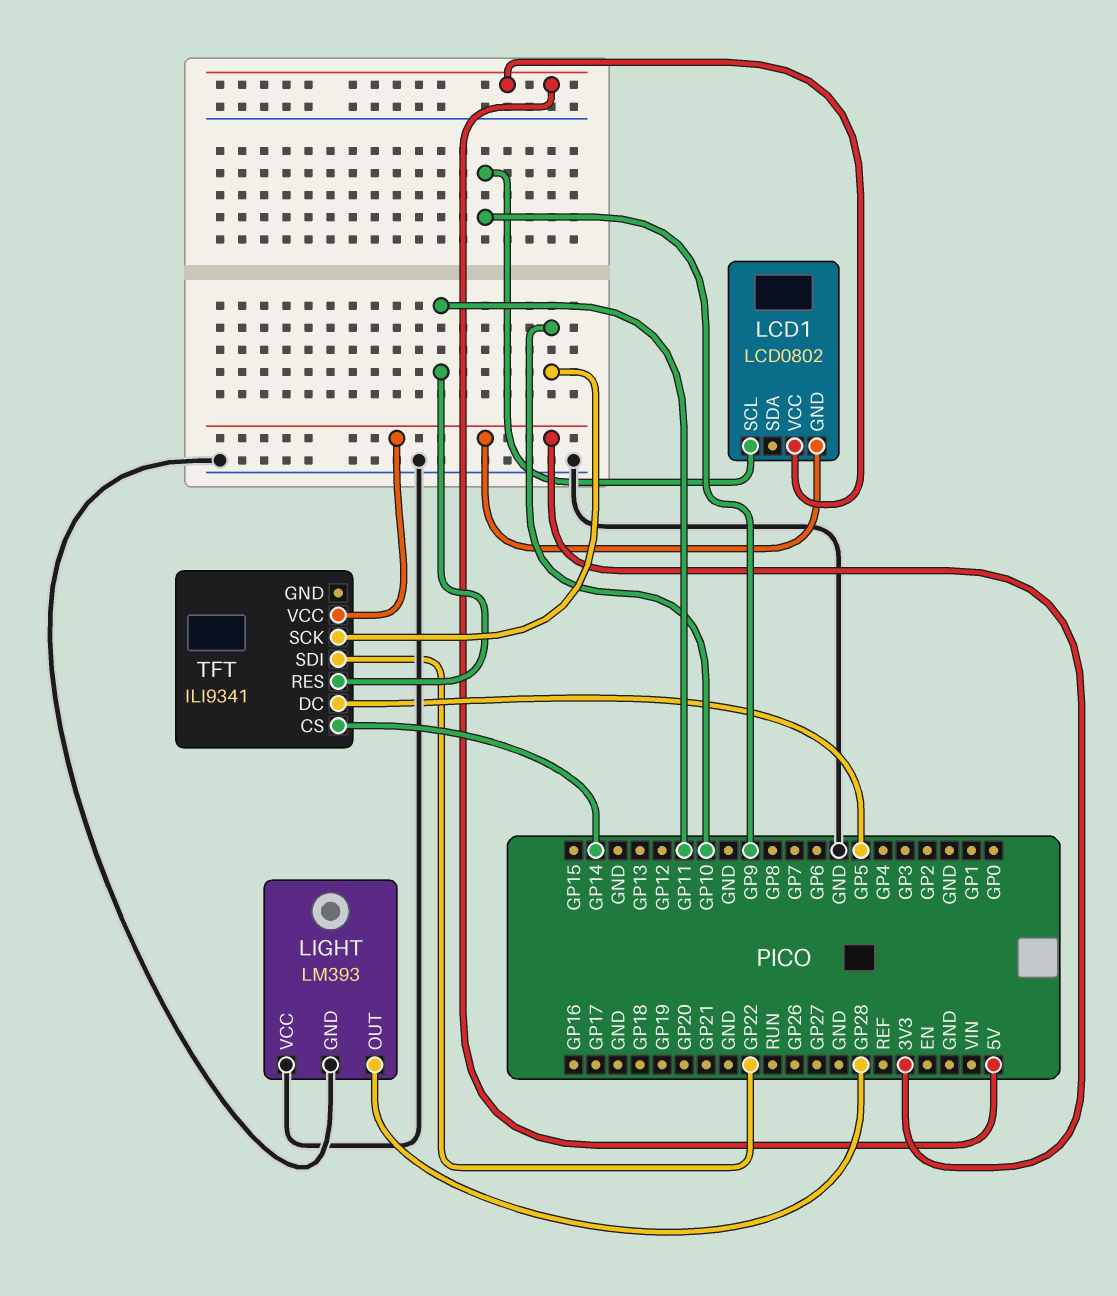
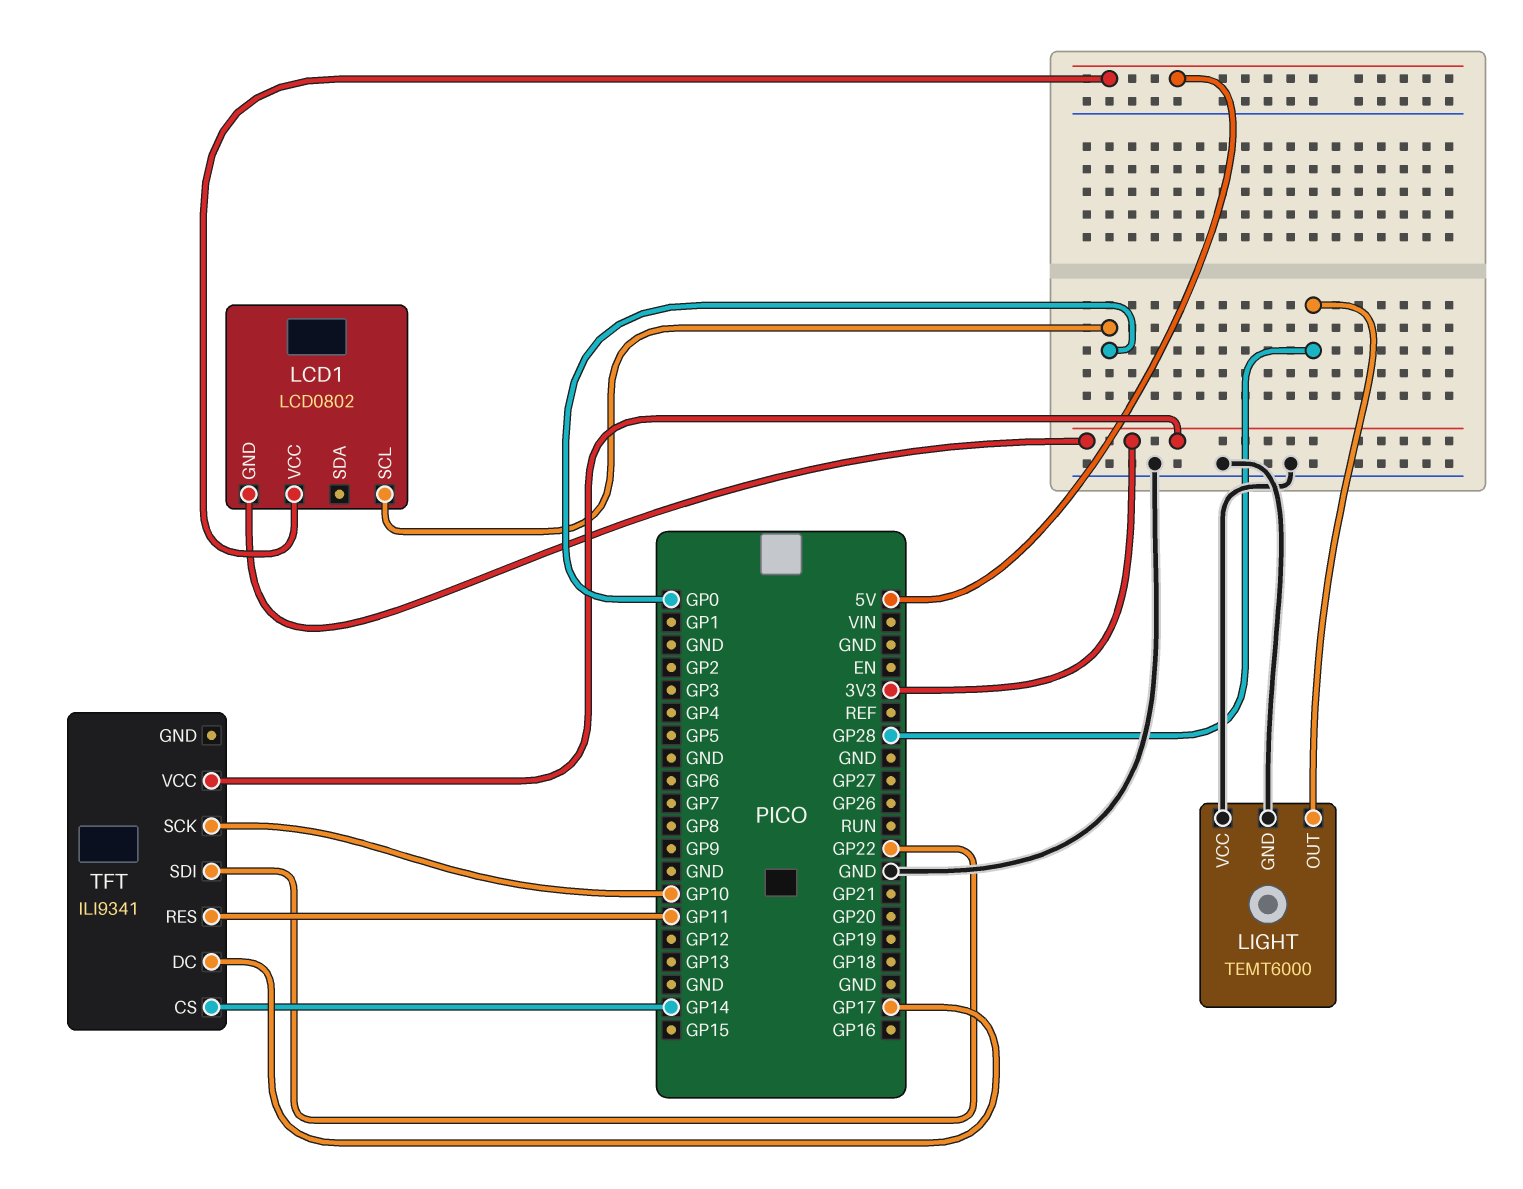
LCD1 pin SCL: GP9 -> GP0
LIGHT: LM393 -> TEMT6000
TFT pin DC: GP5 -> GP17

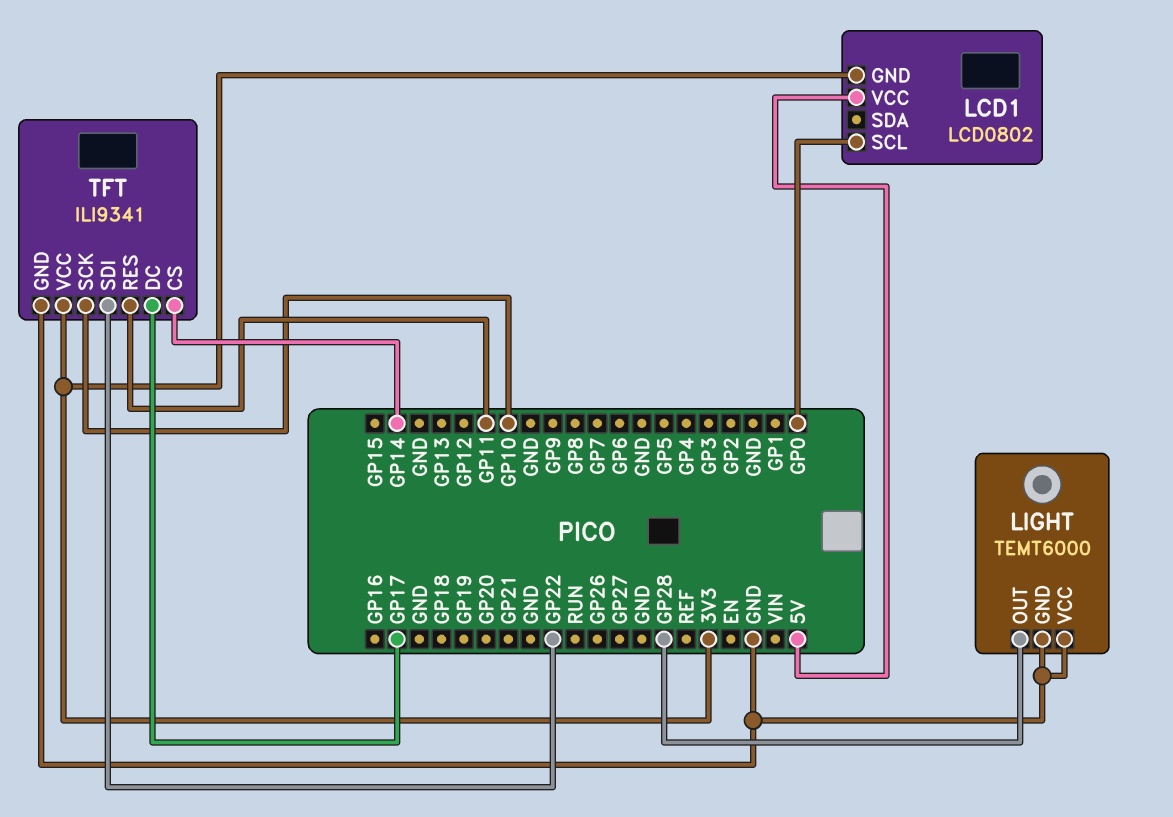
TFT pin GND: none -> GND

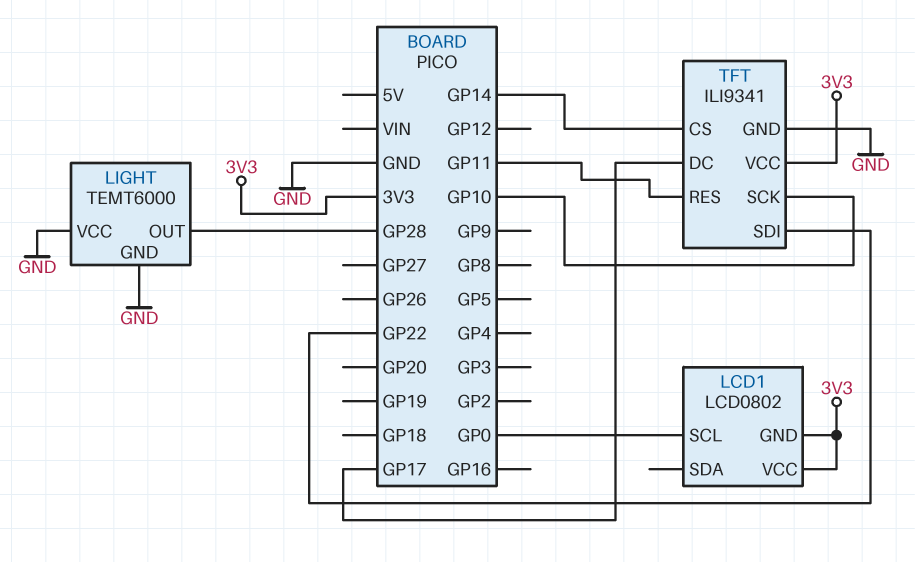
LCD1 pin VCC: 5V -> 3V3

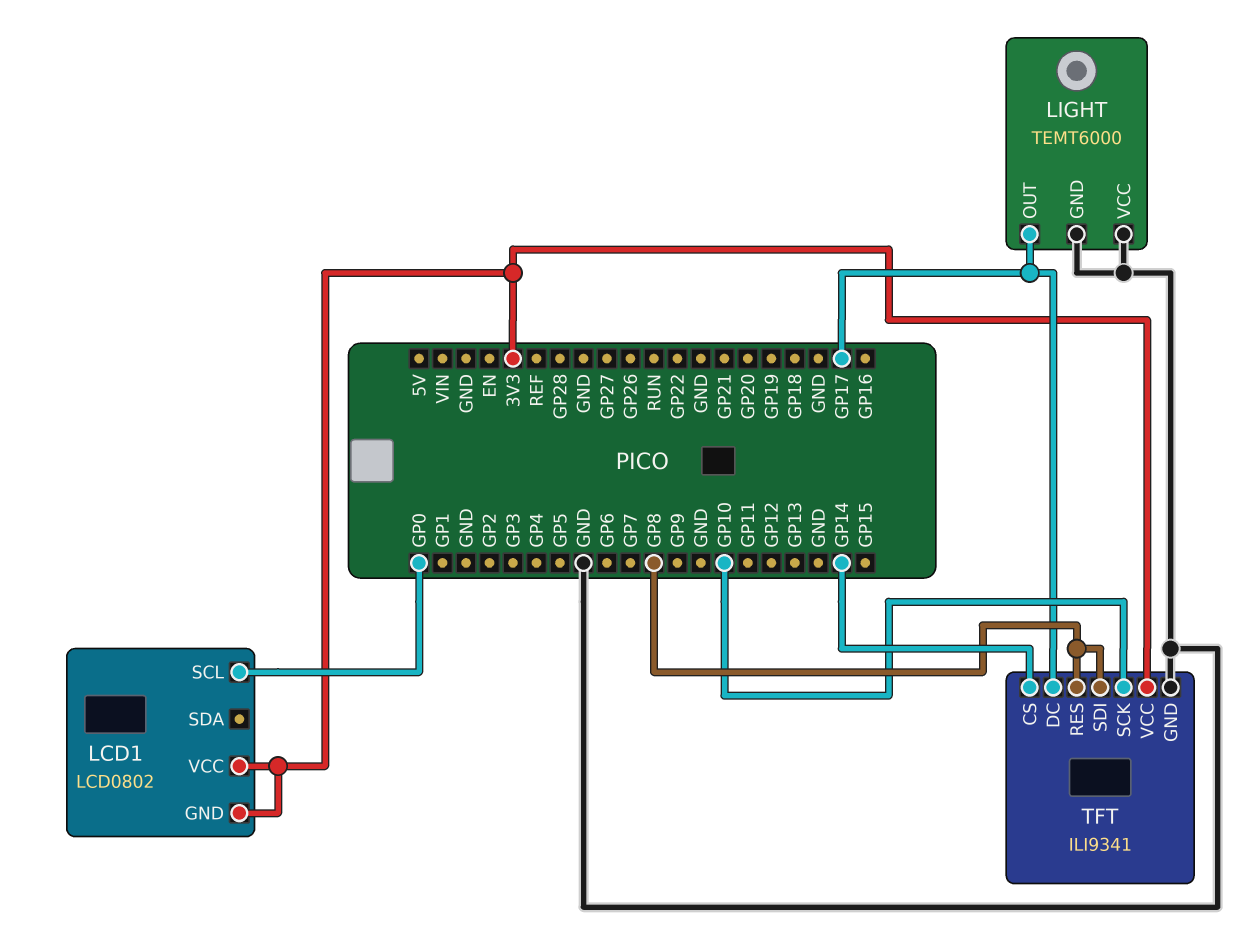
LIGHT pin OUT: GP28 -> GP17
TFT pin RES: GP11 -> GP8
TFT pin SDI: GP22 -> GP8

